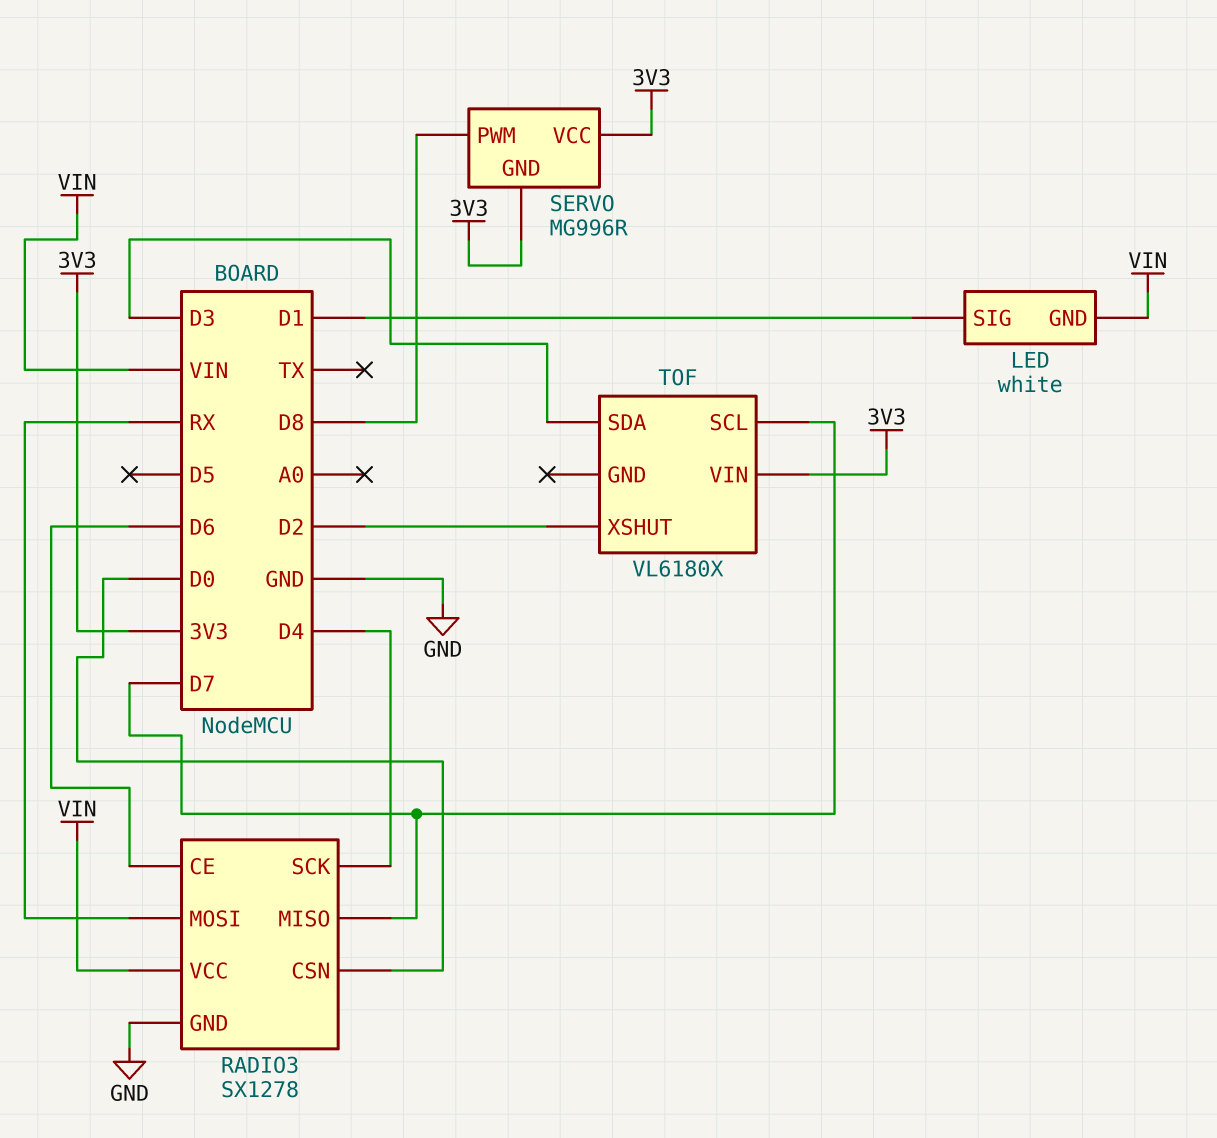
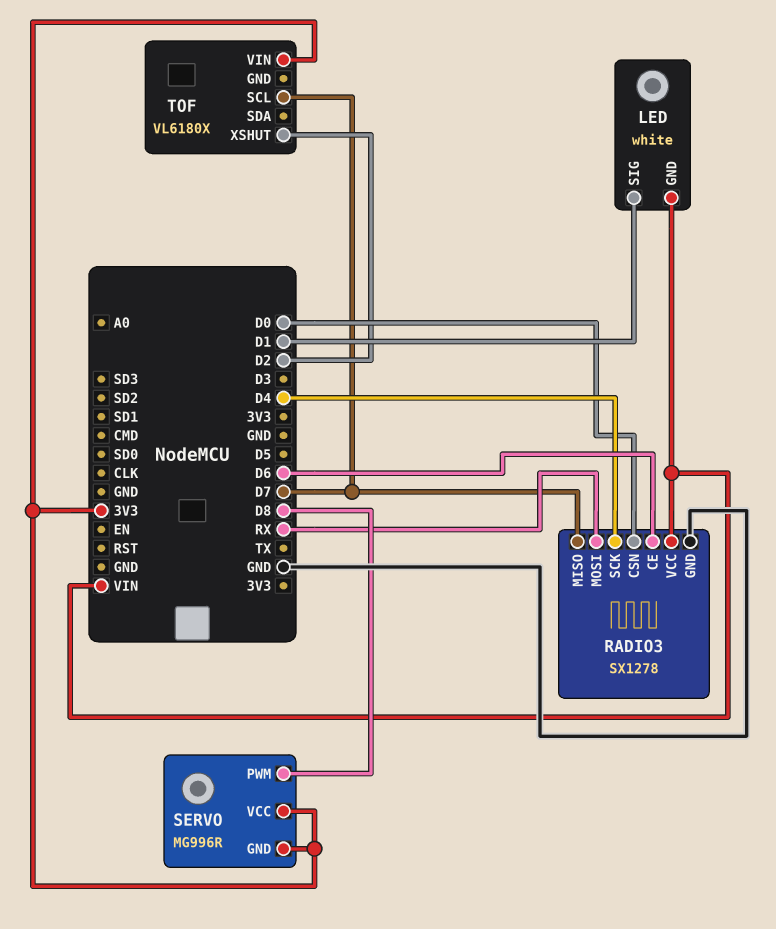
TOF pin SDA: D3 -> none

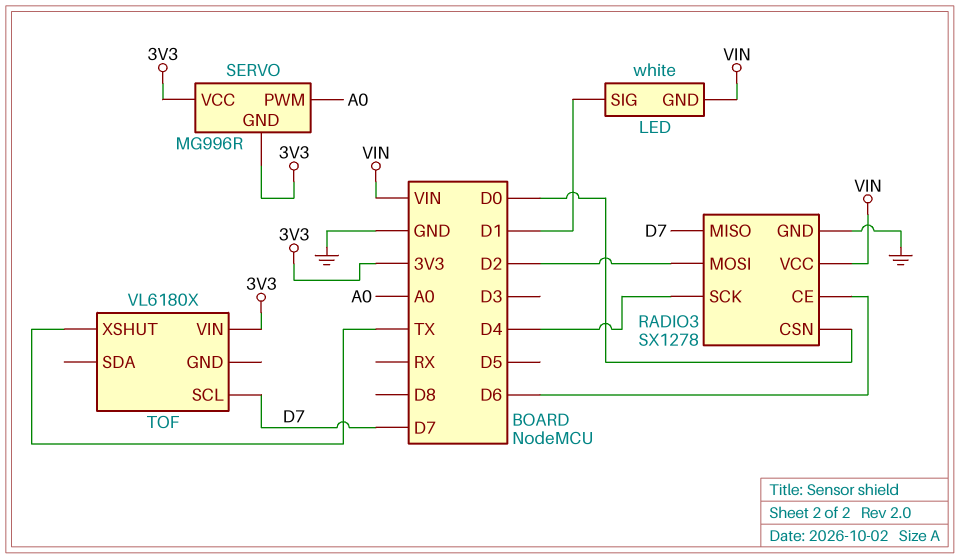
RADIO3 pin MOSI: RX -> D2
SERVO pin PWM: D8 -> A0
TOF pin XSHUT: D2 -> TX

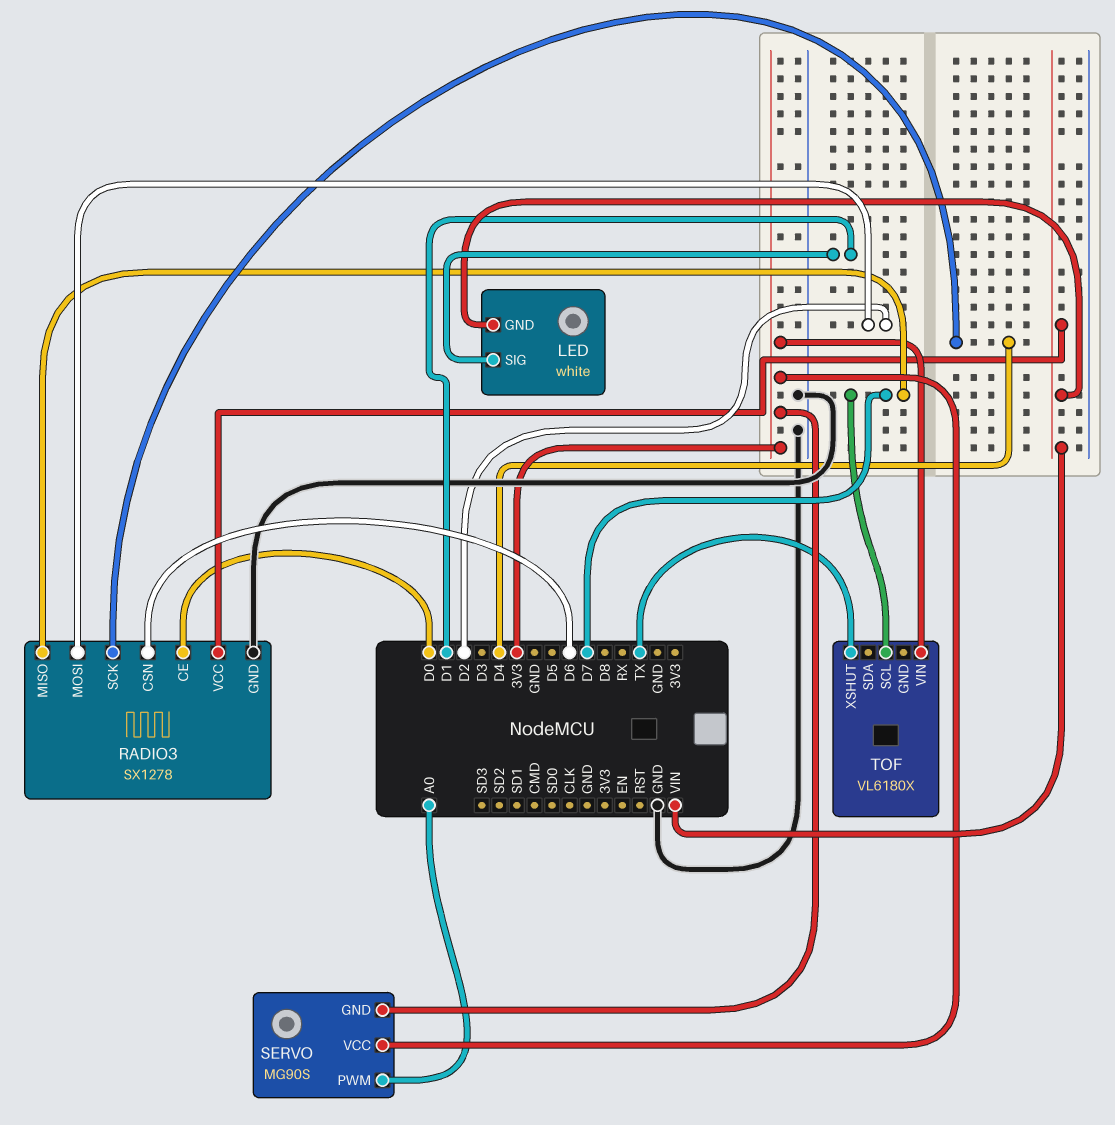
RADIO3 pin CE: D6 -> D0
RADIO3 pin CSN: D0 -> D6
SERVO: MG996R -> MG90S

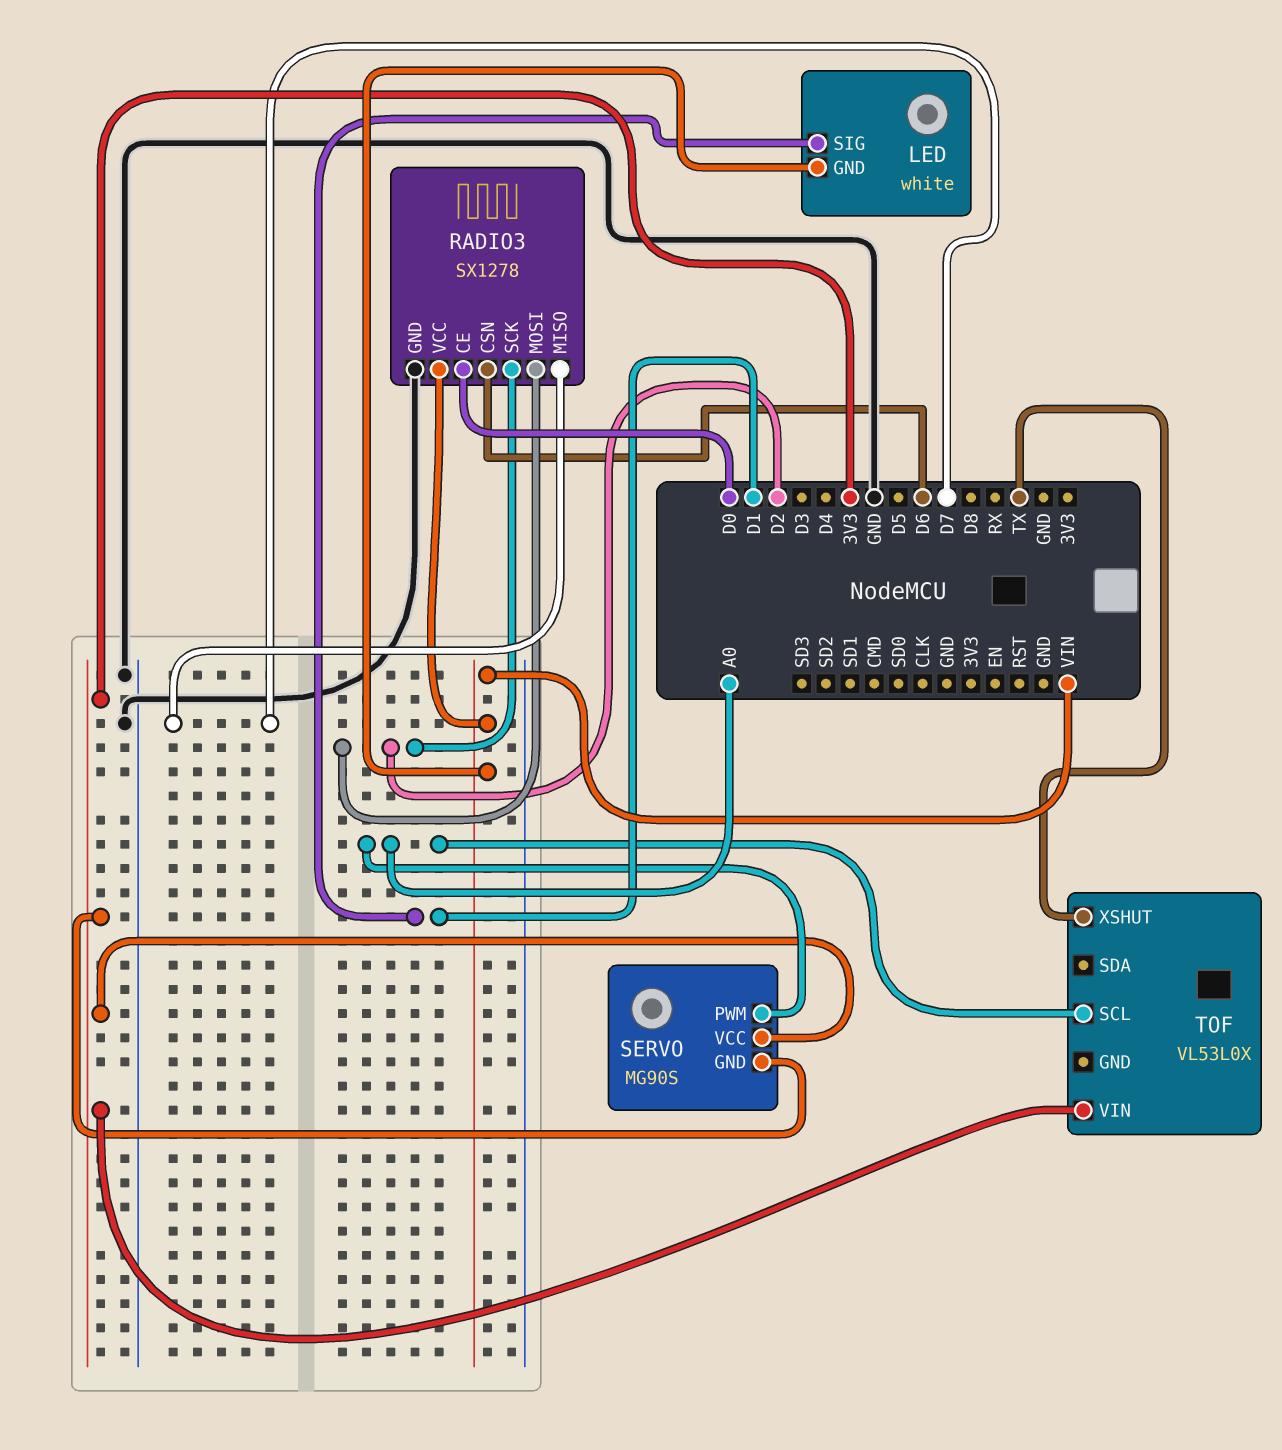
RADIO3 pin SCK: D4 -> D2
TOF: VL6180X -> VL53L0X
TOF pin SCL: D7 -> A0

